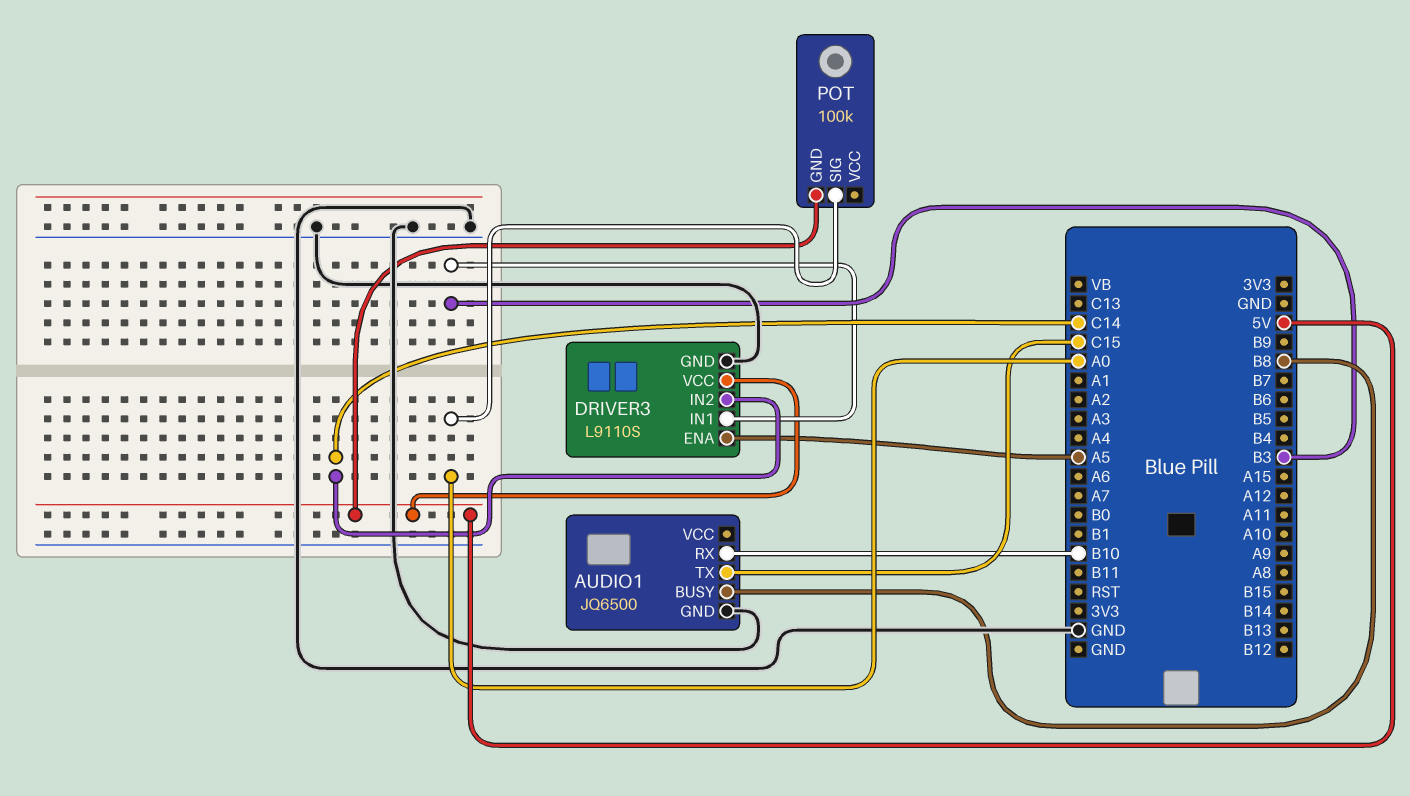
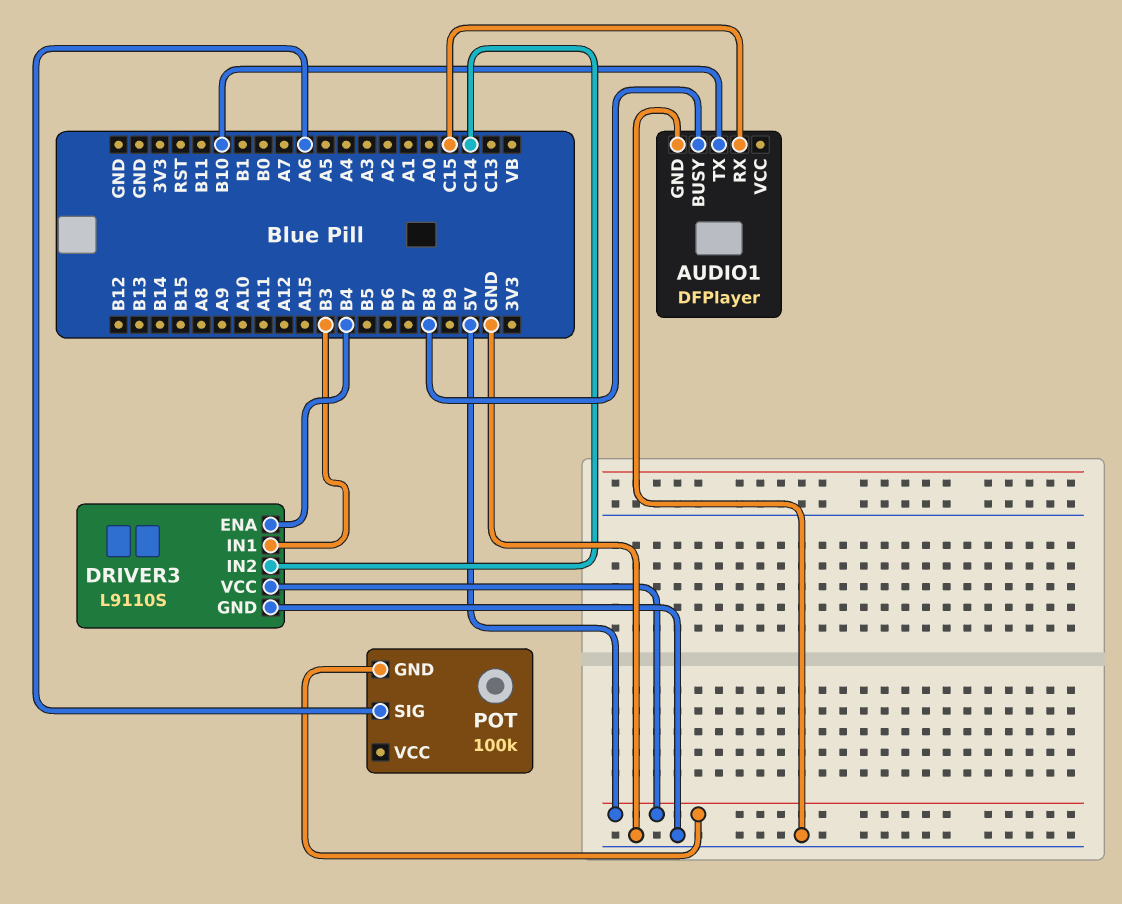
AUDIO1: JQ6500 -> DFPlayer
AUDIO1 pin RX: B10 -> C15
AUDIO1 pin TX: C15 -> B10
DRIVER3 pin ENA: A5 -> B4
POT pin SIG: A0 -> A6

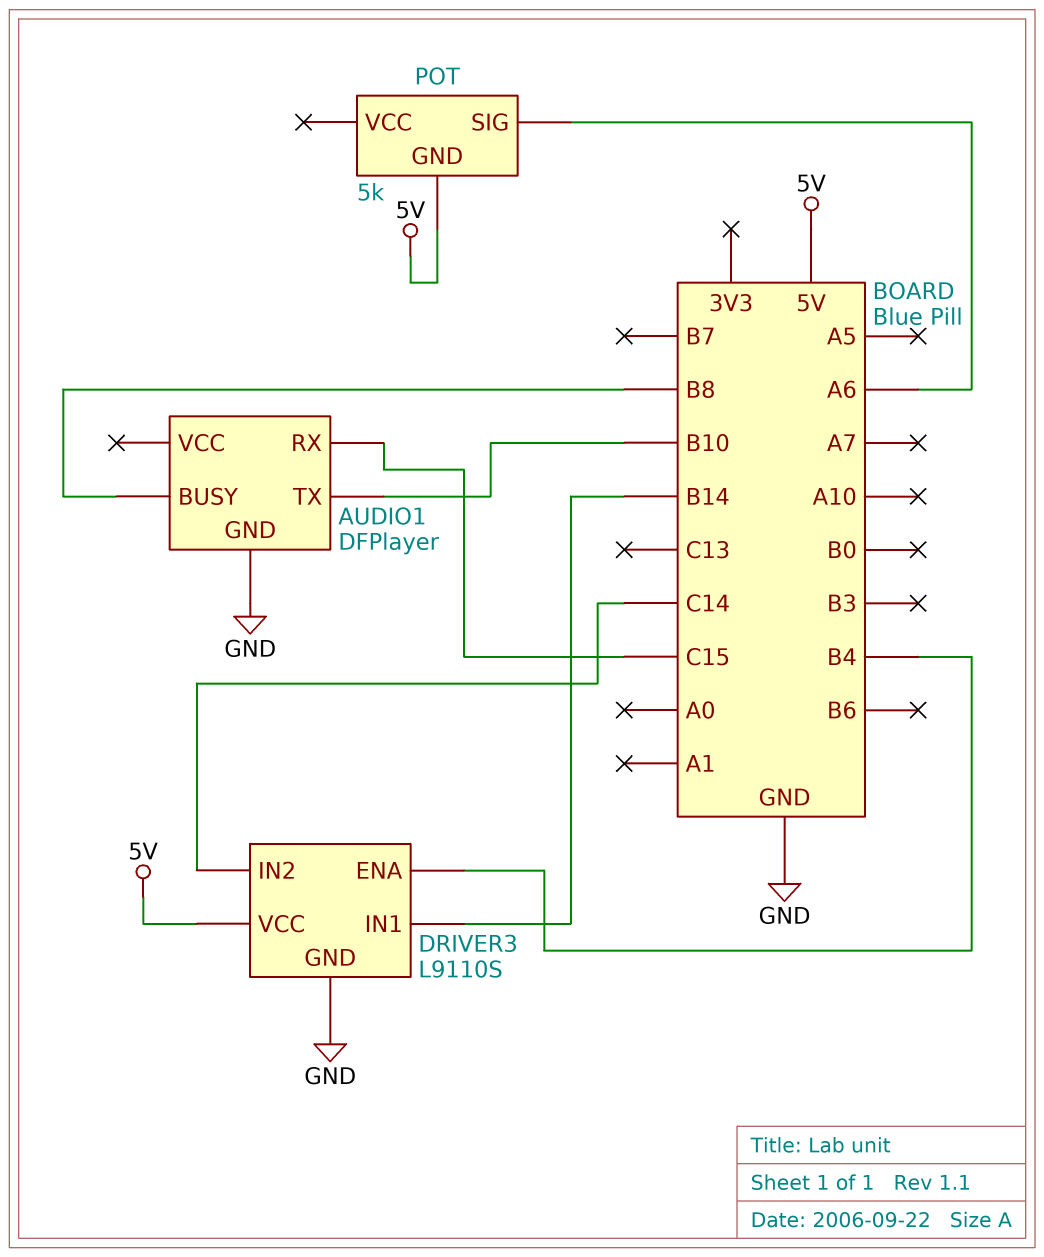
DRIVER3 pin IN1: B3 -> B14
POT: 100k -> 5k

